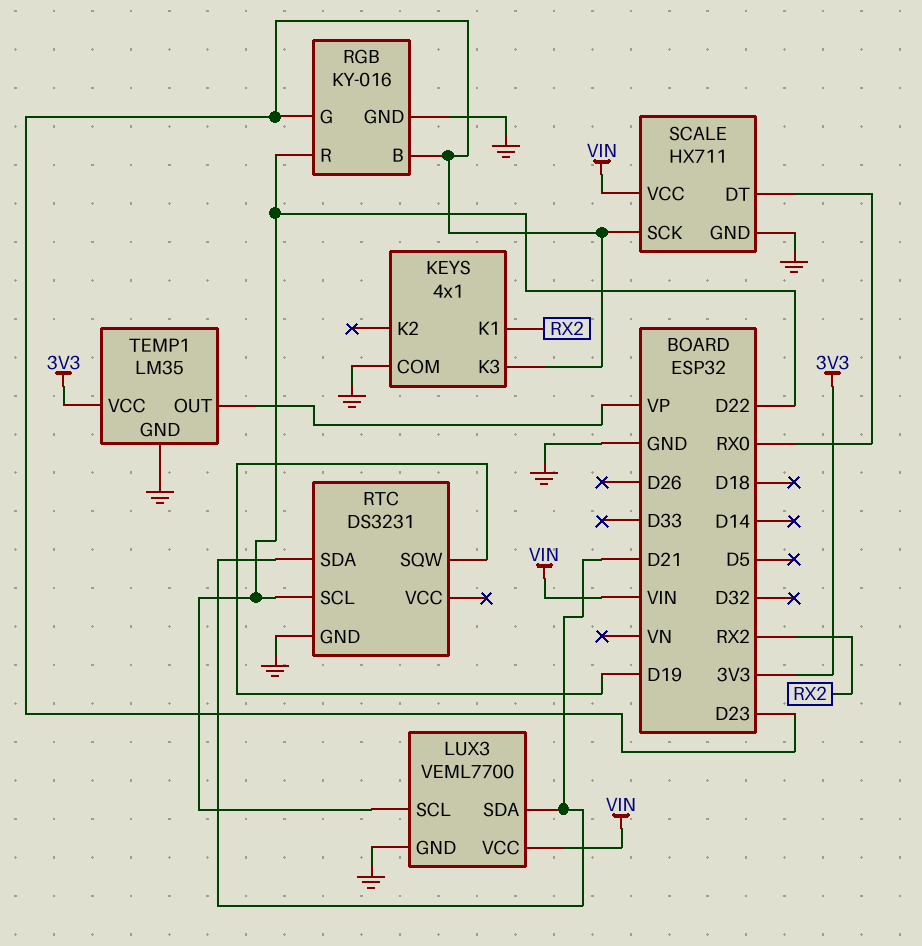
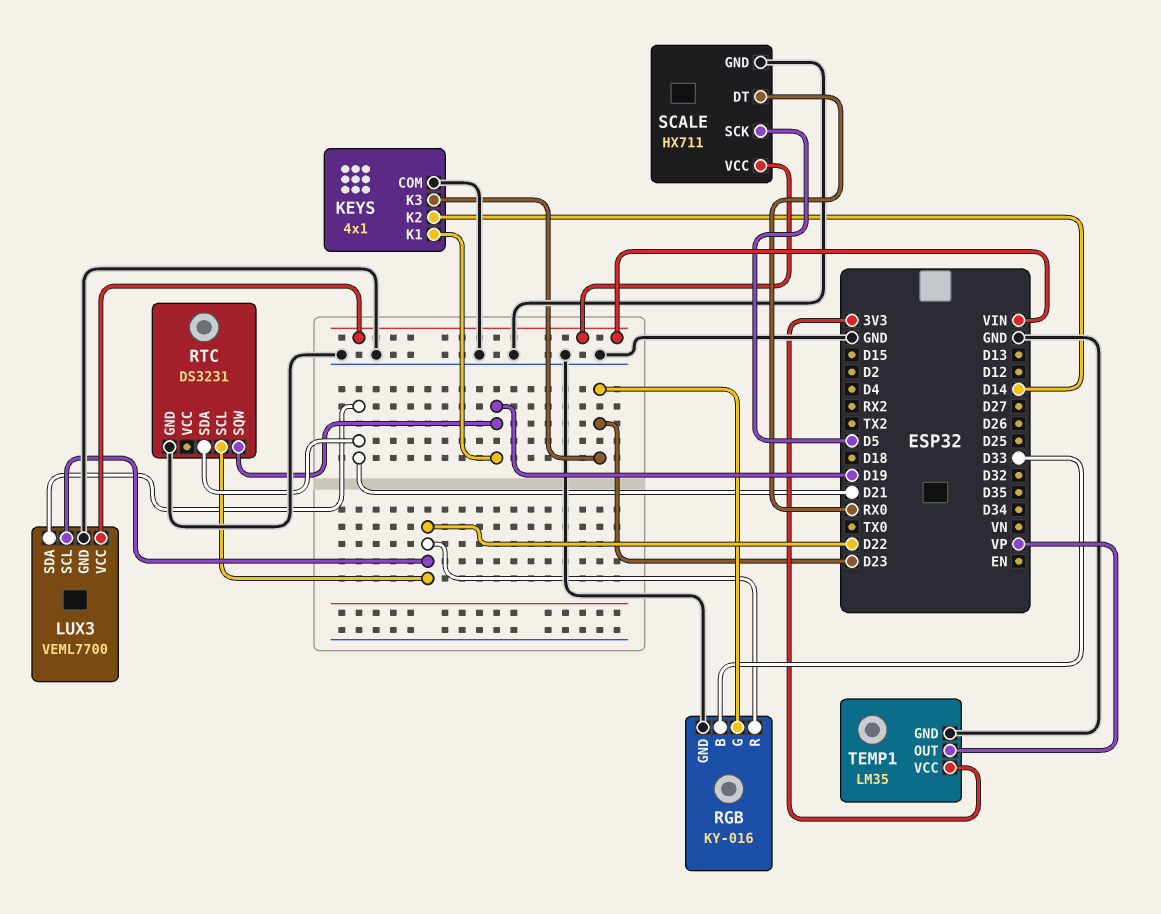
KEYS pin K1: RX2 -> D19
KEYS pin K2: none -> D14
RGB pin B: D23 -> D33
SCALE pin SCK: D23 -> D5

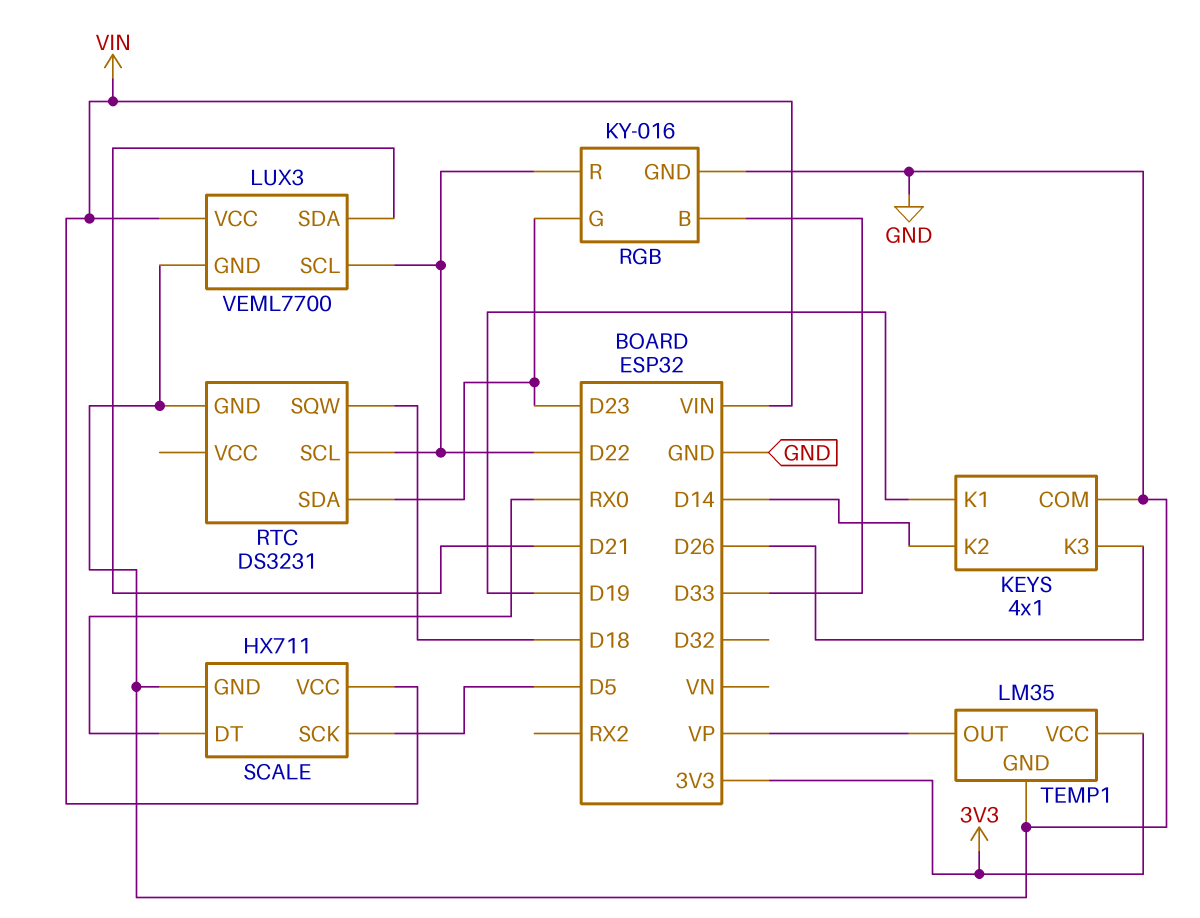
KEYS pin K3: D23 -> D26
RTC pin SDA: D21 -> D23
RTC pin SQW: D19 -> D18

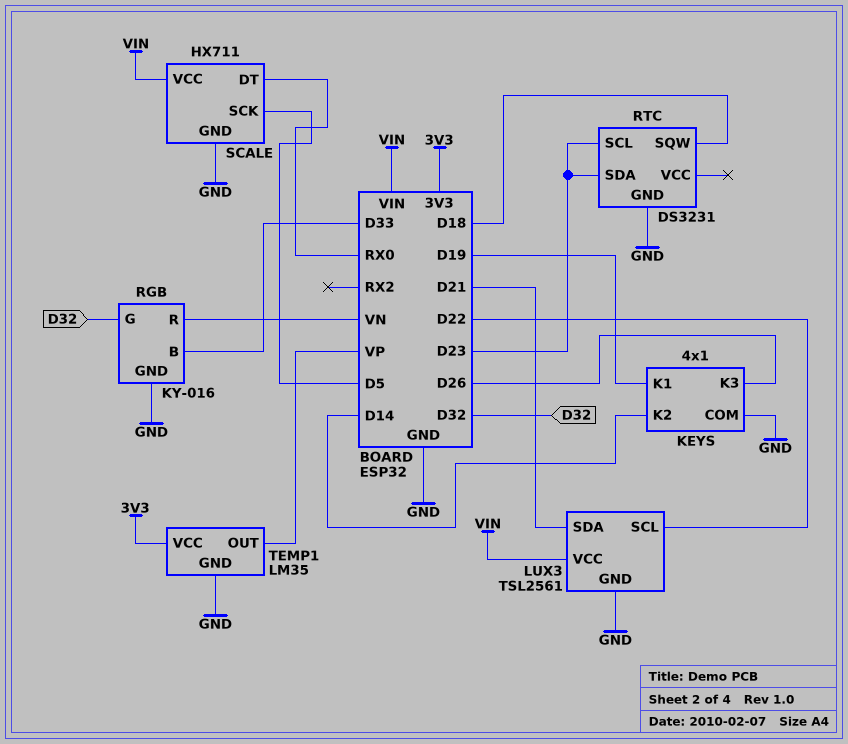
LUX3: VEML7700 -> TSL2561
RGB pin G: D23 -> D32
RGB pin R: D22 -> VN
RTC pin SCL: D22 -> D23

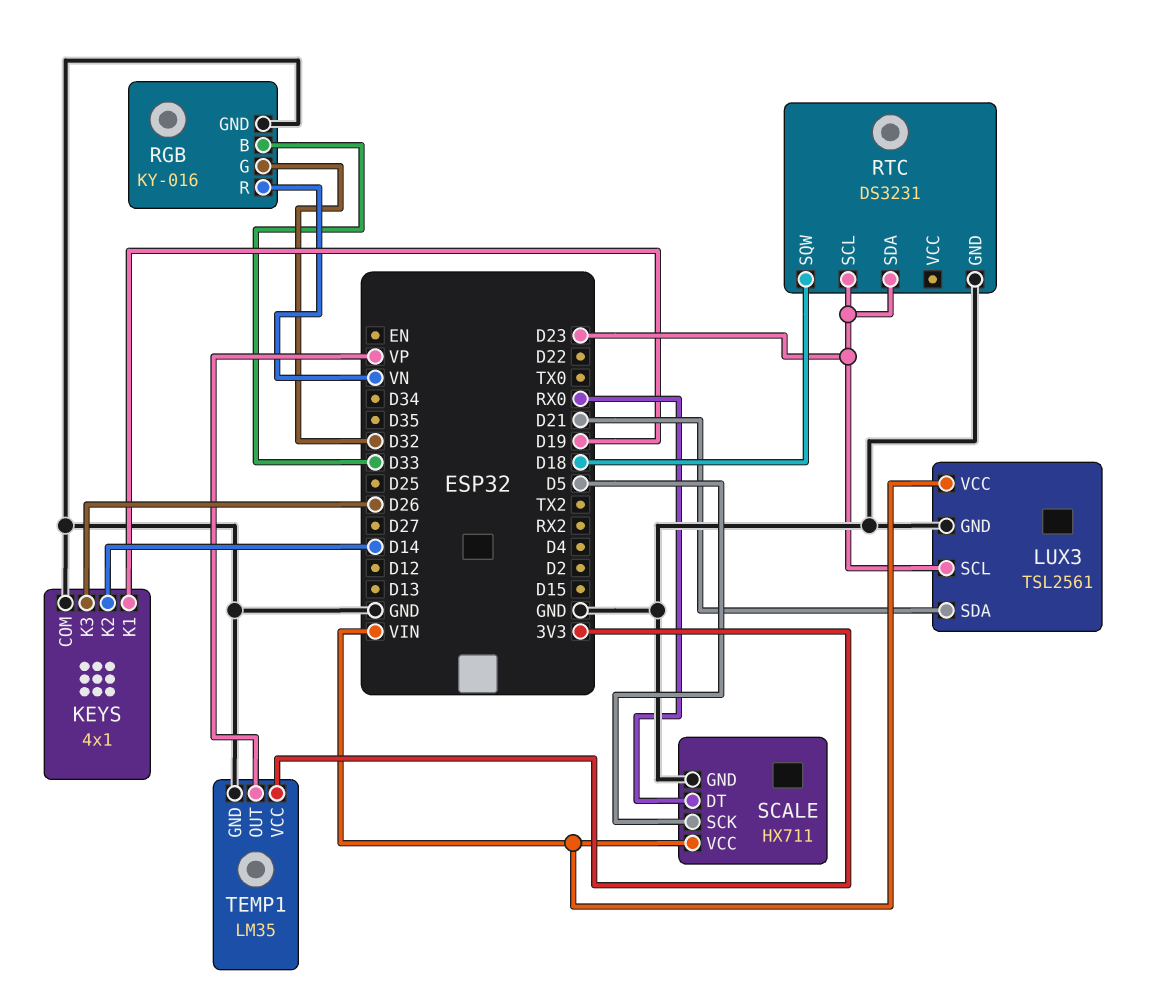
LUX3 pin SCL: D22 -> D23

